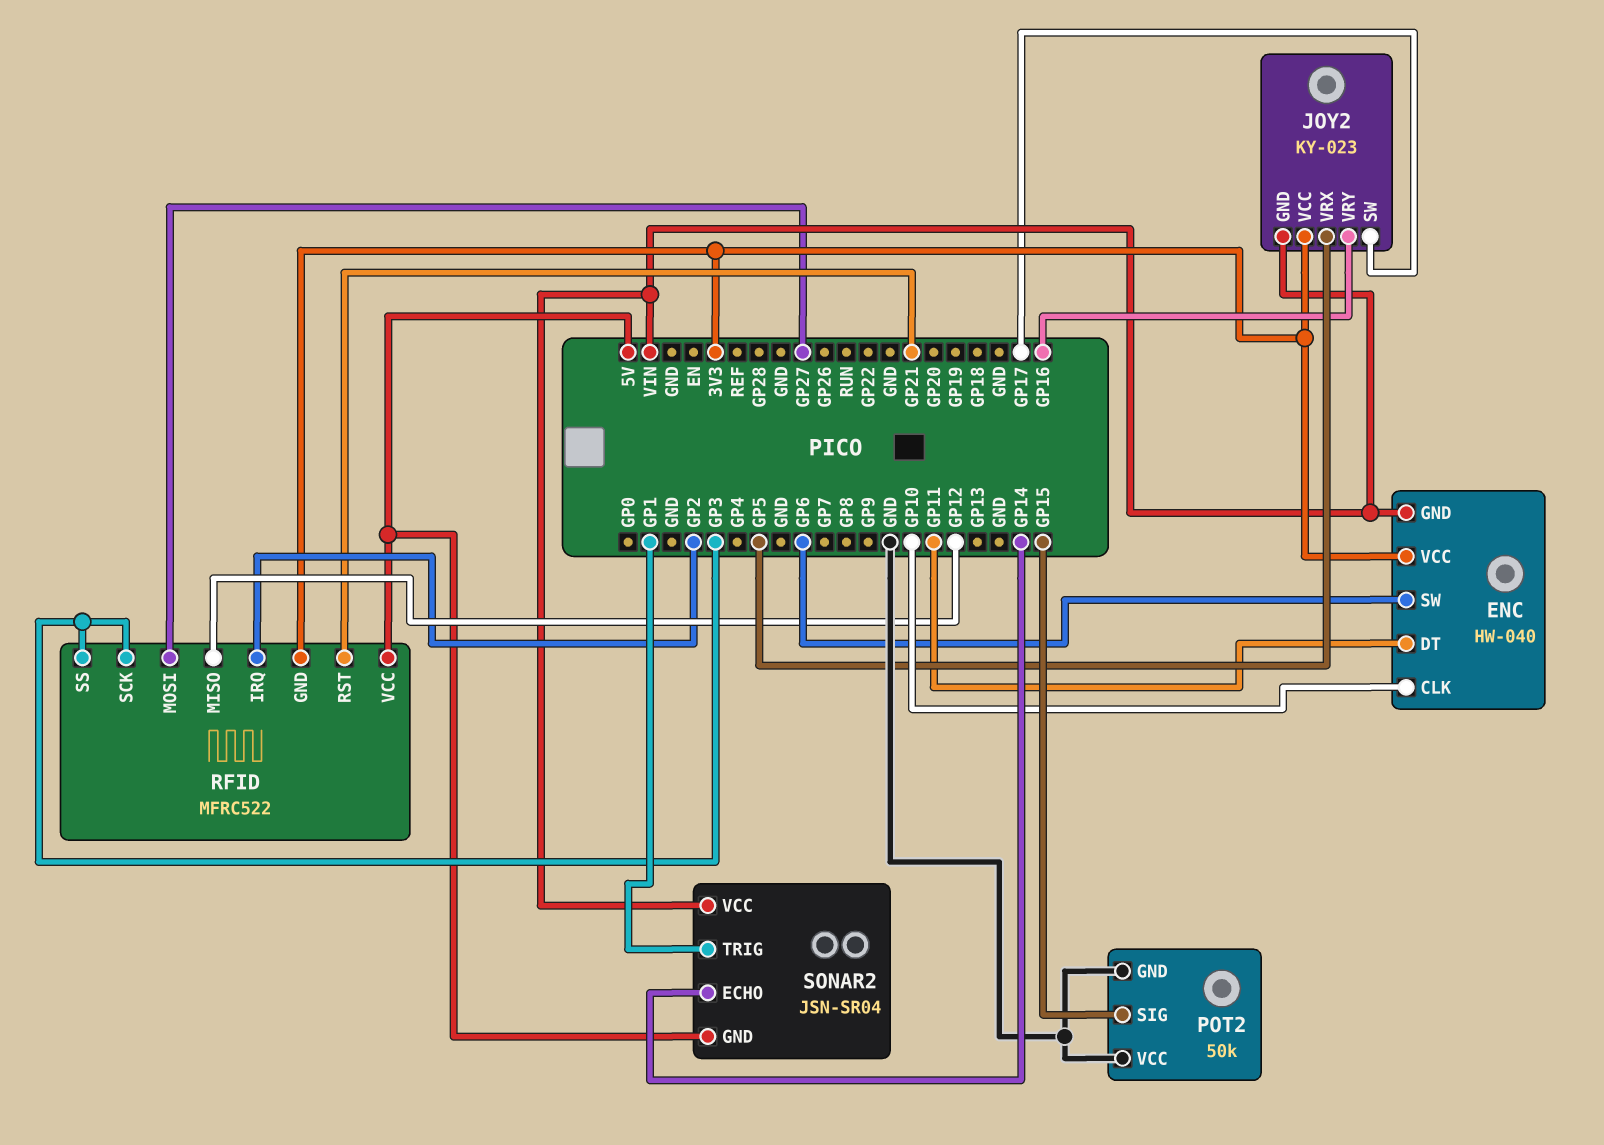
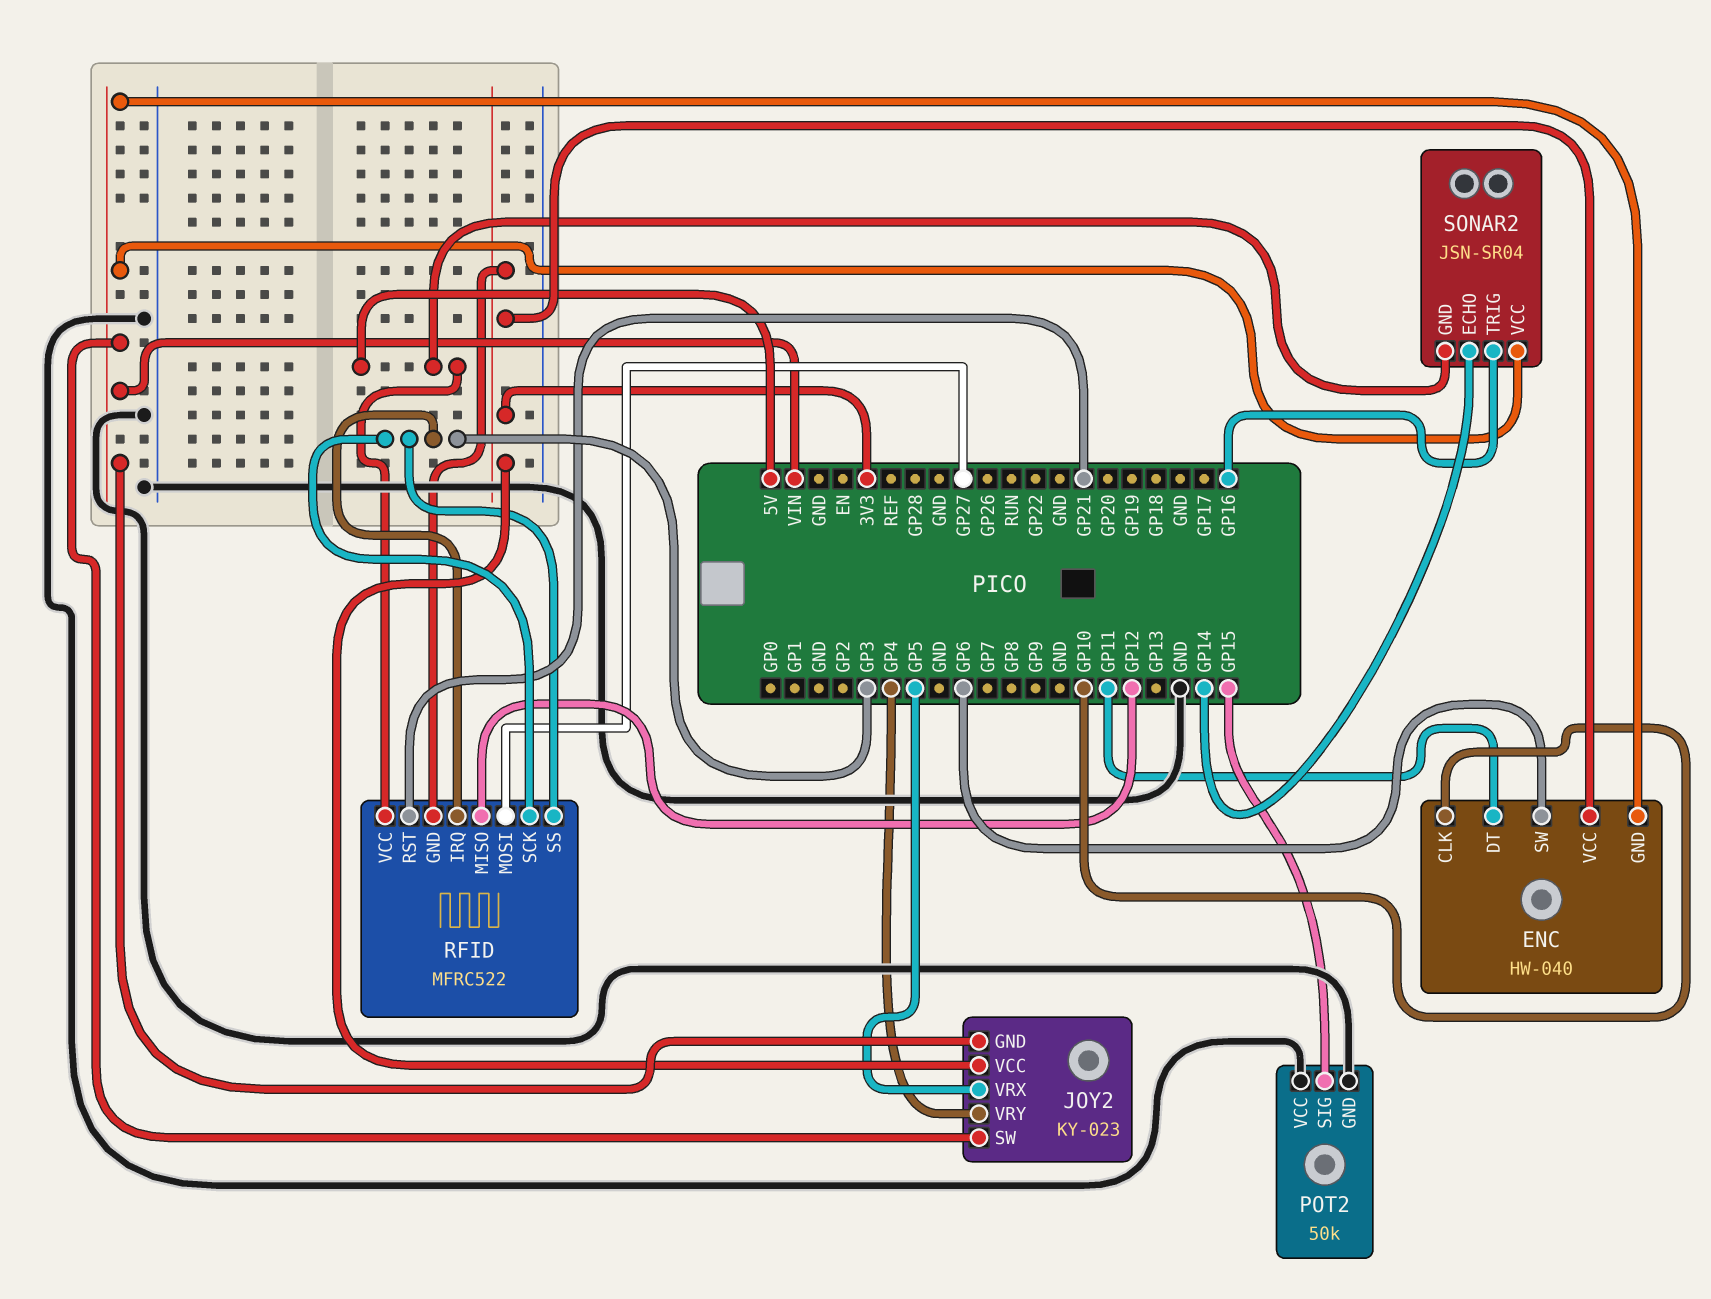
JOY2 pin SW: GP17 -> VIN
JOY2 pin VRY: GP16 -> GP4
RFID pin IRQ: GP2 -> GP3
SONAR2 pin TRIG: GP1 -> GP16

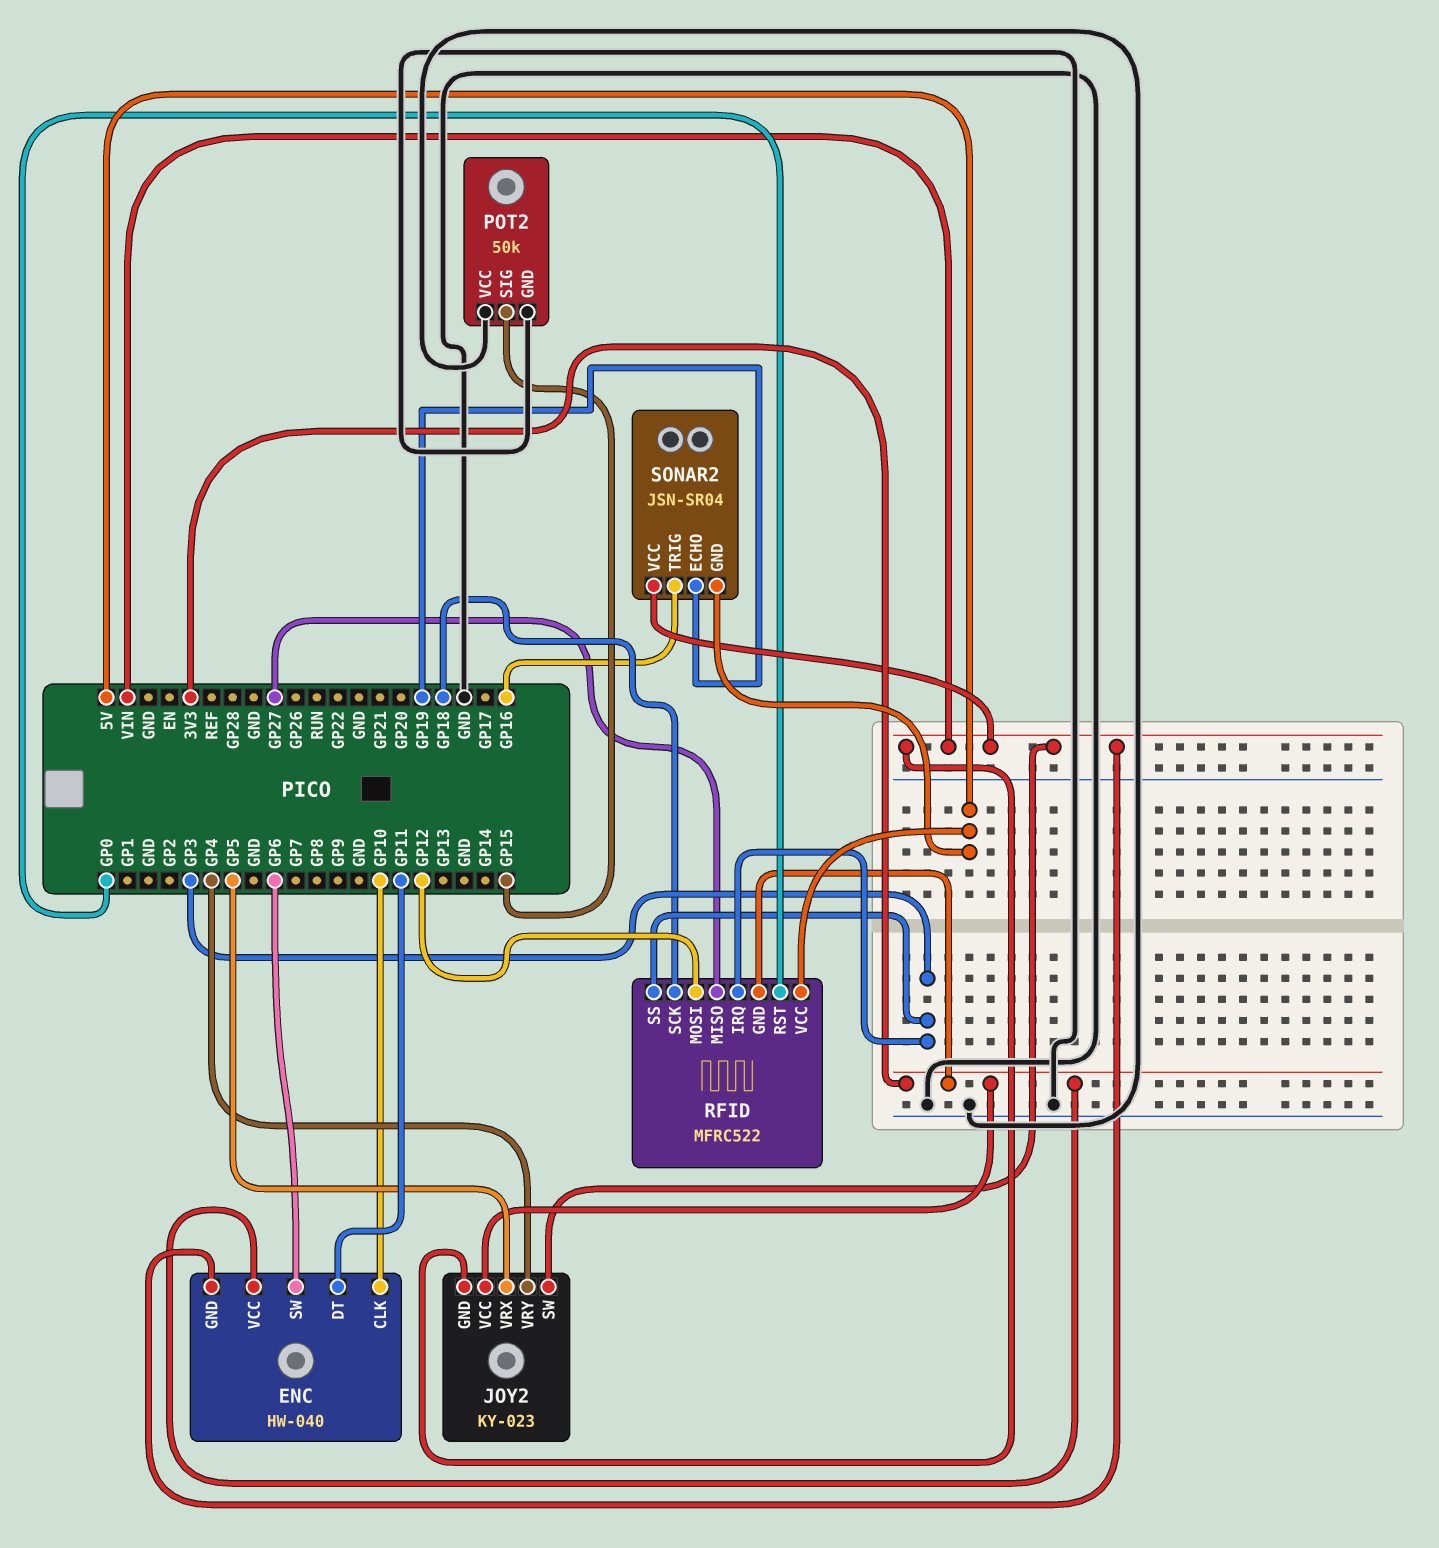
RFID pin MISO: GP12 -> GP27
RFID pin MOSI: GP27 -> GP12
RFID pin RST: GP21 -> GP0
RFID pin SCK: GP3 -> GP18
SONAR2 pin ECHO: GP14 -> GP19

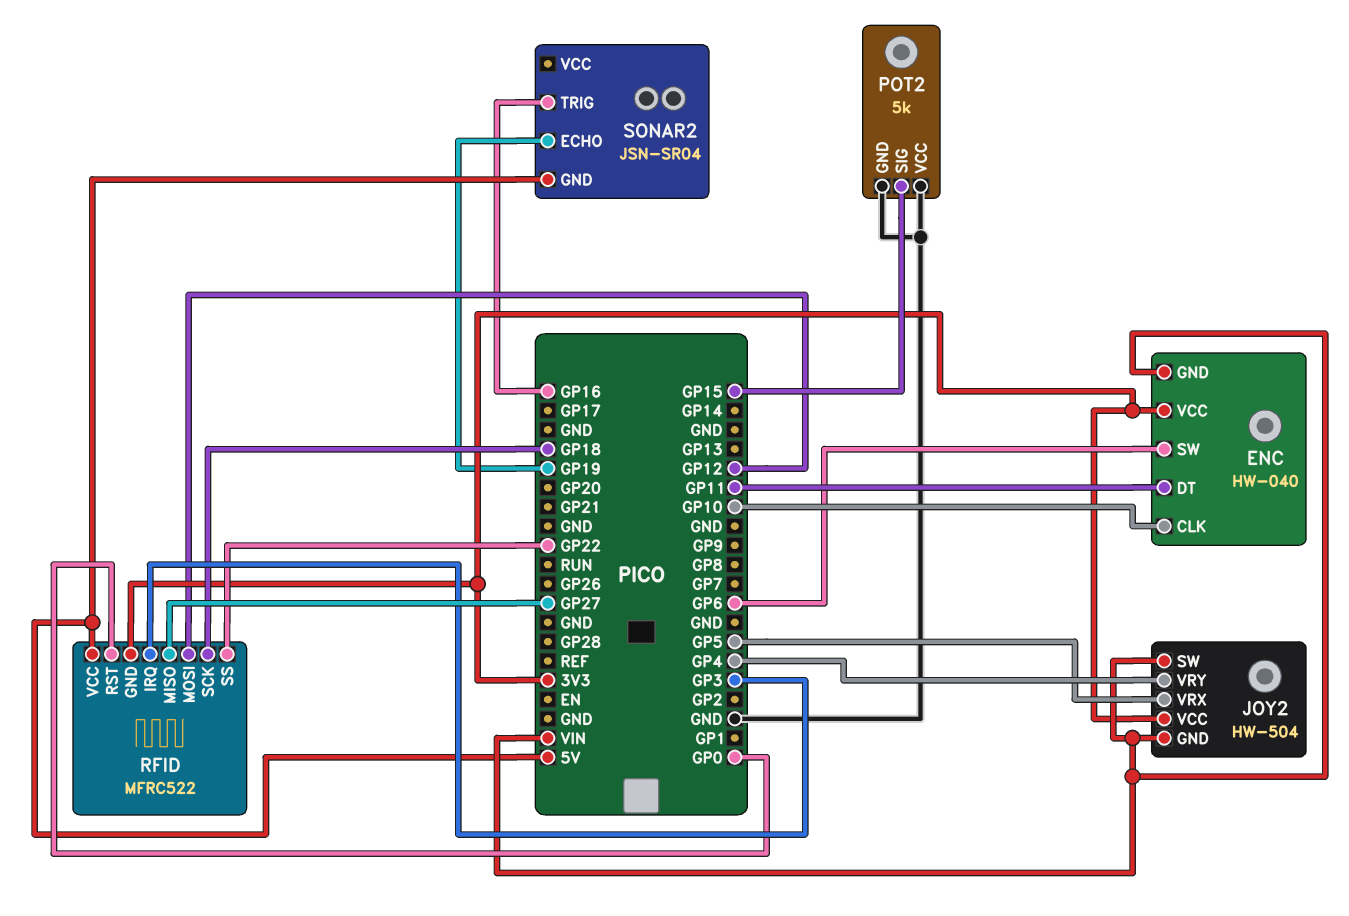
JOY2: KY-023 -> HW-504
POT2: 50k -> 5k
RFID pin SS: GP3 -> GP22
SONAR2 pin VCC: VIN -> none

